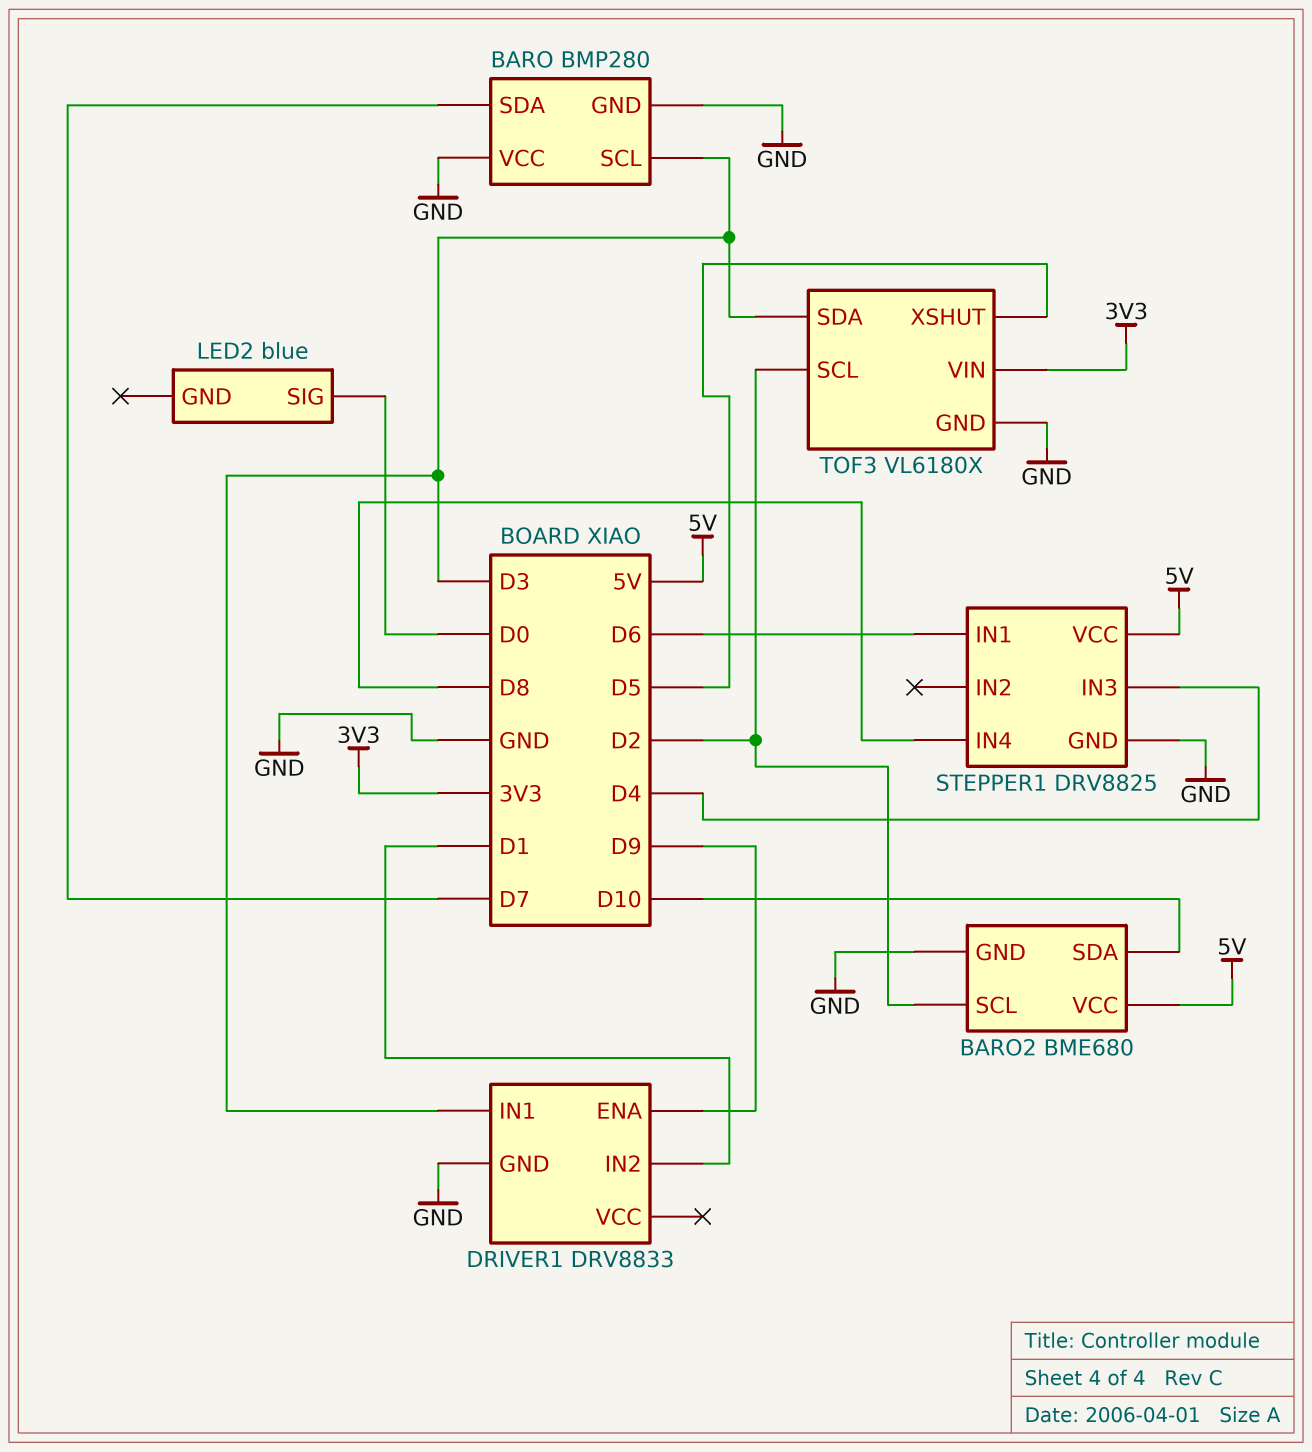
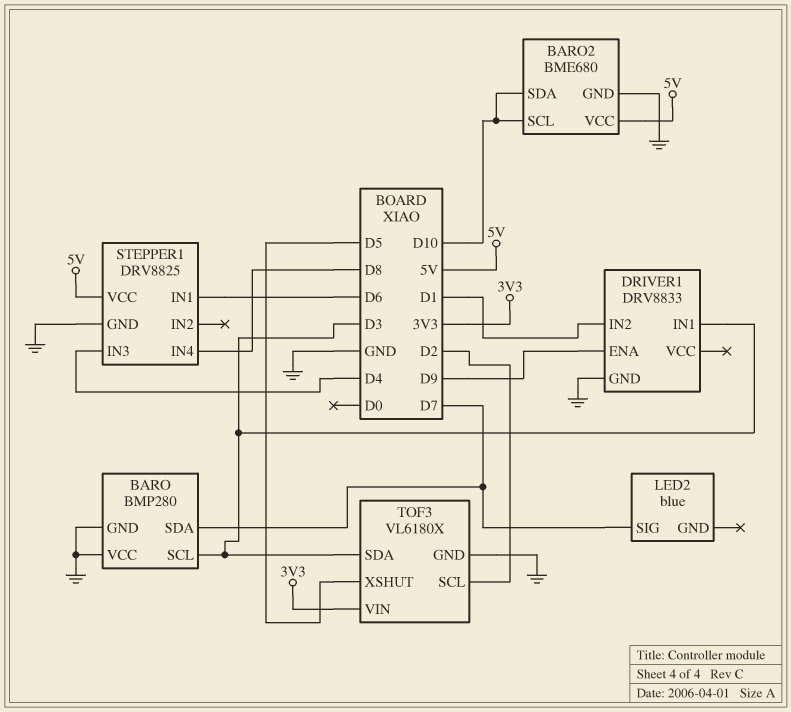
BARO2 pin SCL: D2 -> D10
LED2 pin SIG: D0 -> D7

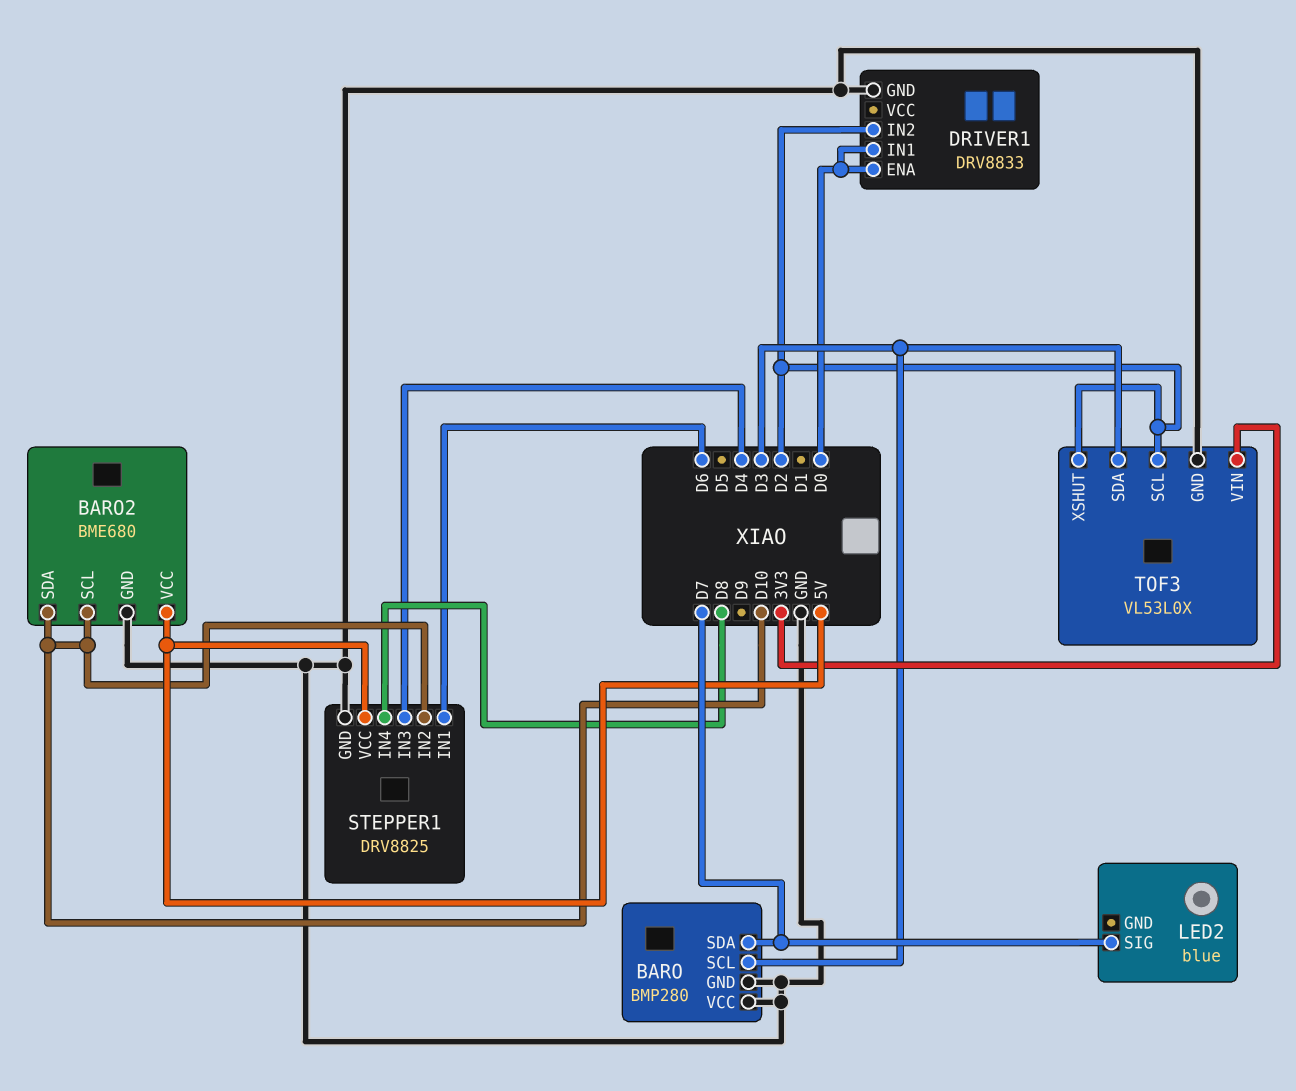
DRIVER1 pin ENA: D9 -> D0
DRIVER1 pin IN1: D3 -> D0
DRIVER1 pin IN2: D1 -> D2
STEPPER1 pin IN2: none -> D10
TOF3: VL6180X -> VL53L0X
TOF3 pin XSHUT: D5 -> D2

